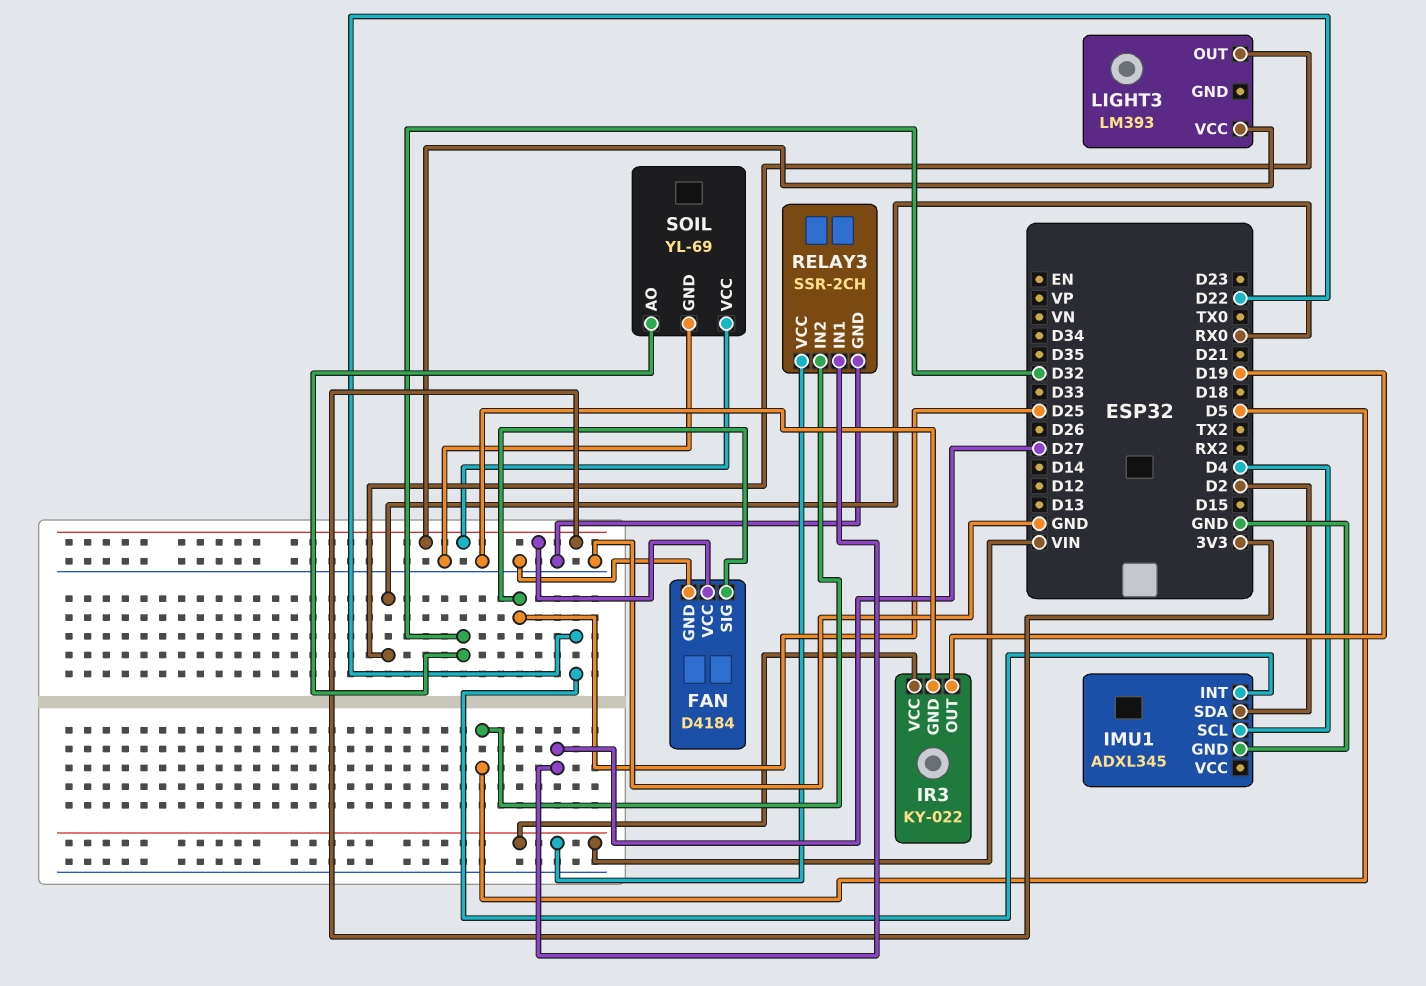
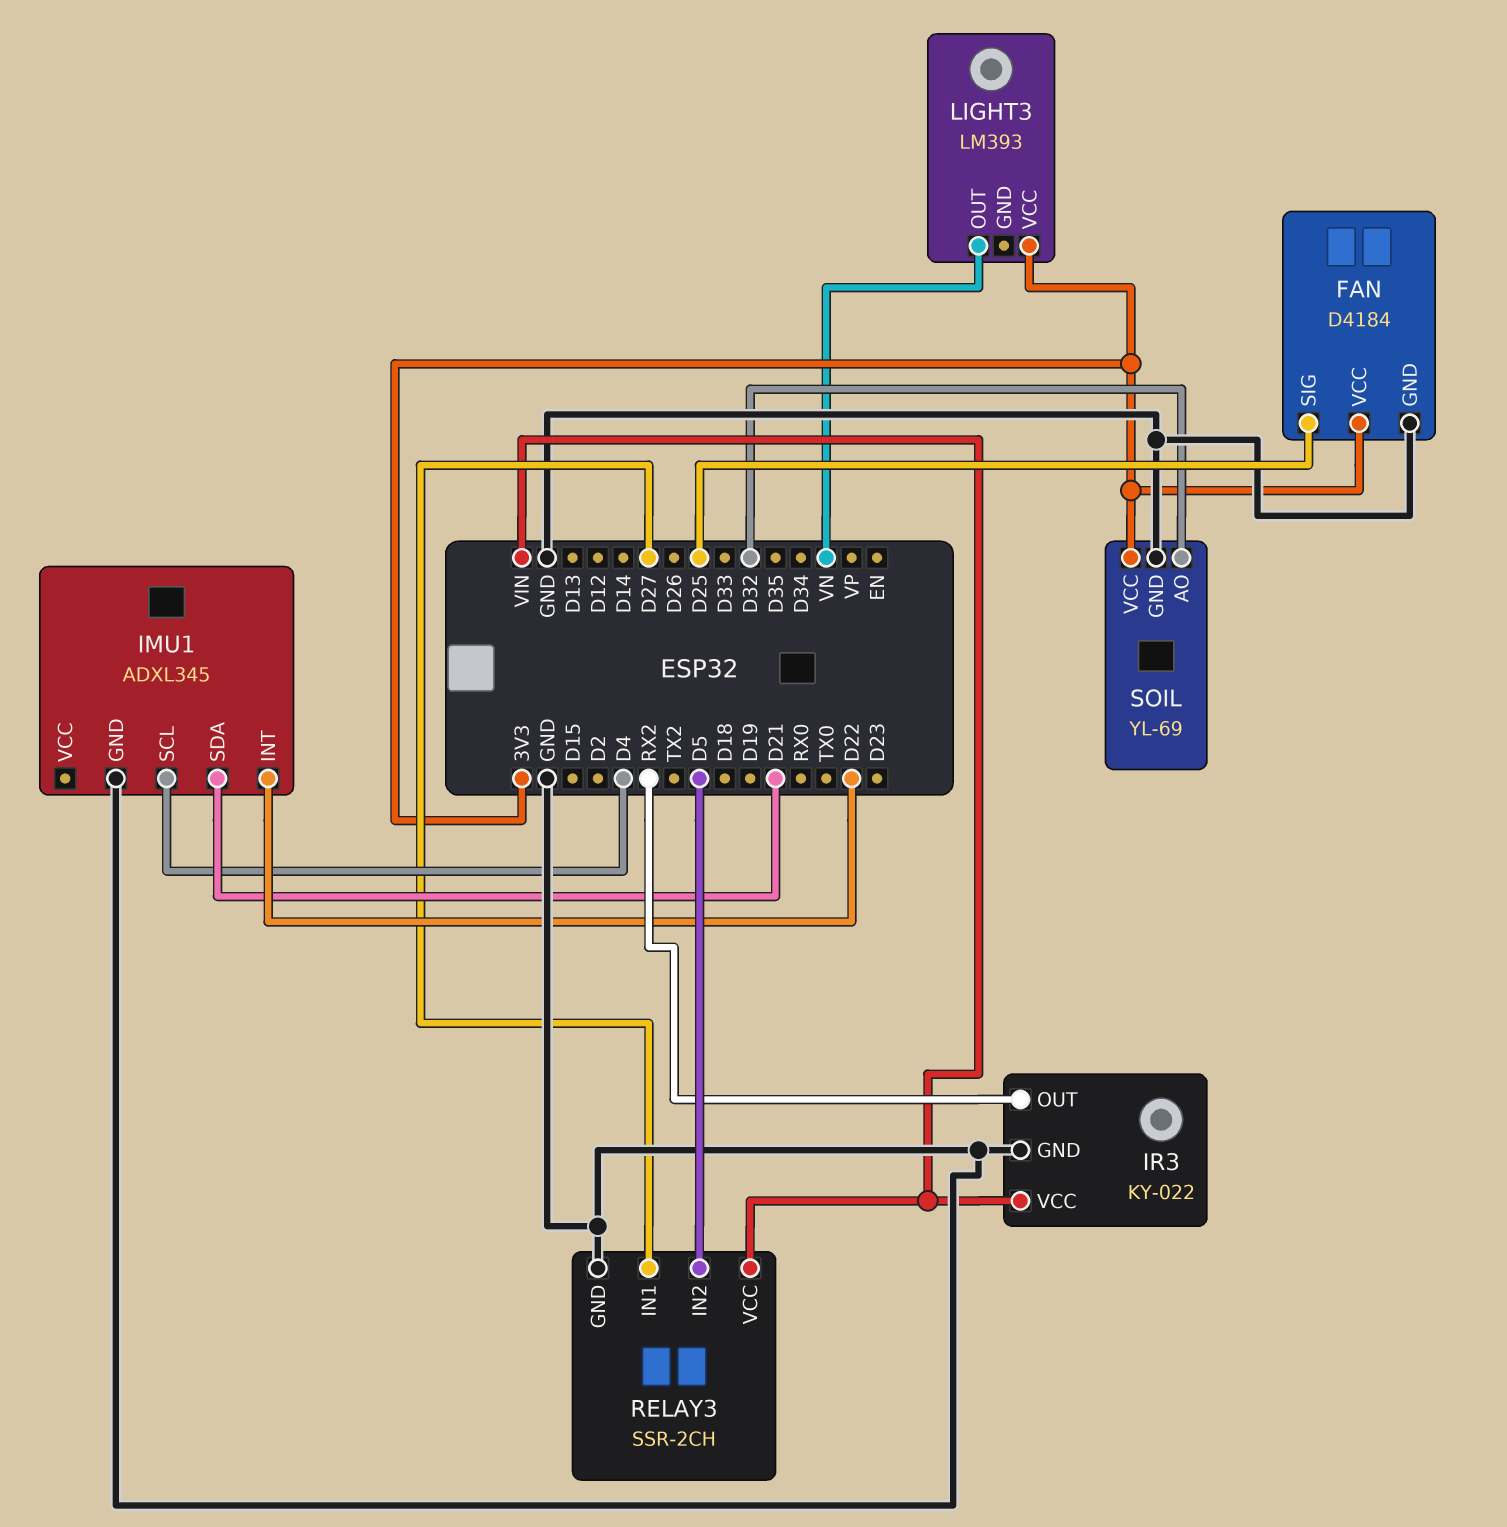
IMU1 pin SDA: D2 -> D21
IR3 pin OUT: D19 -> RX2
LIGHT3 pin OUT: RX0 -> VN

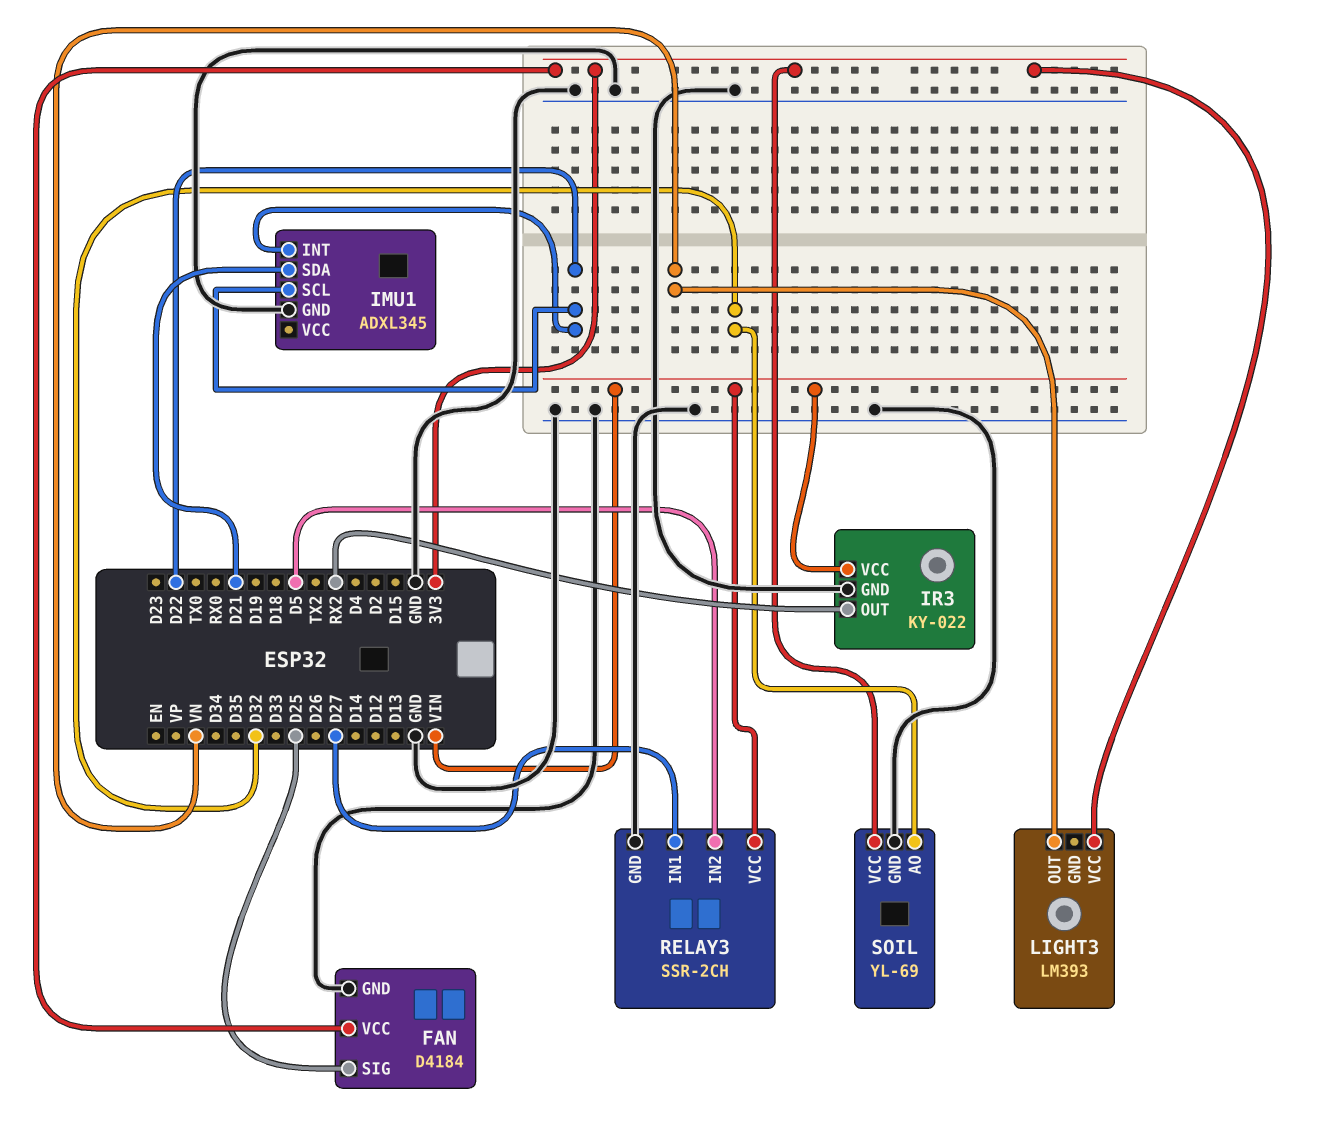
IMU1 pin SCL: D4 -> D22

